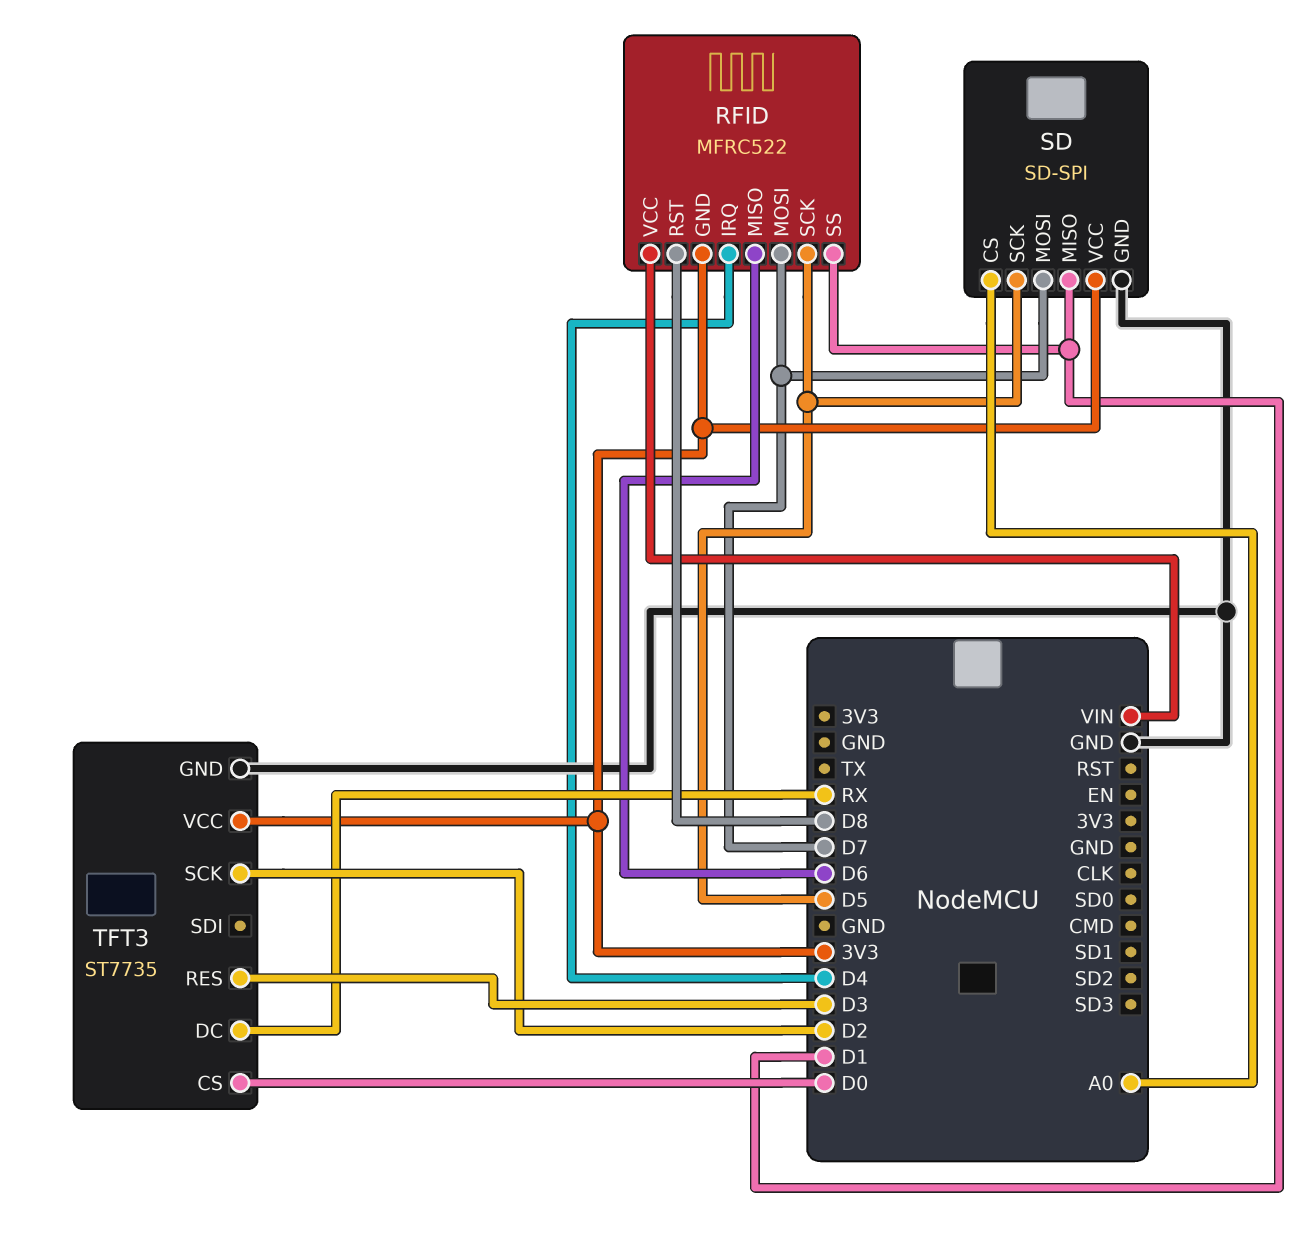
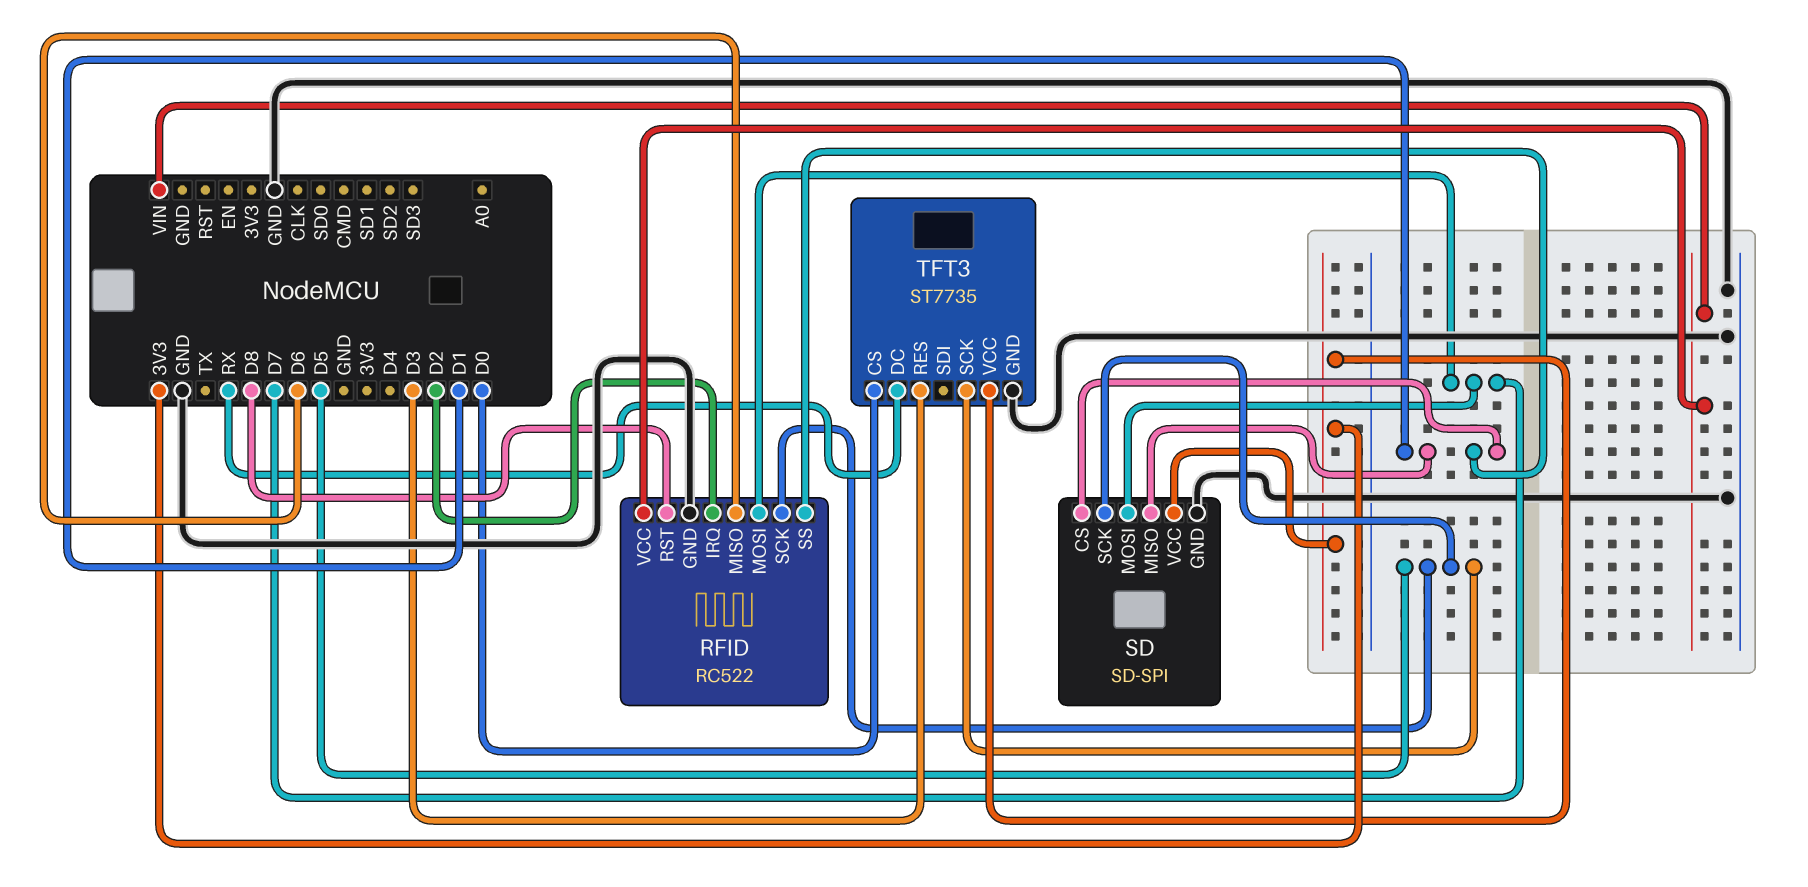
RFID: MFRC522 -> RC522
RFID pin GND: 3V3 -> GND
RFID pin IRQ: D4 -> D2
SD pin CS: A0 -> D1
TFT3 pin SCK: D2 -> D5

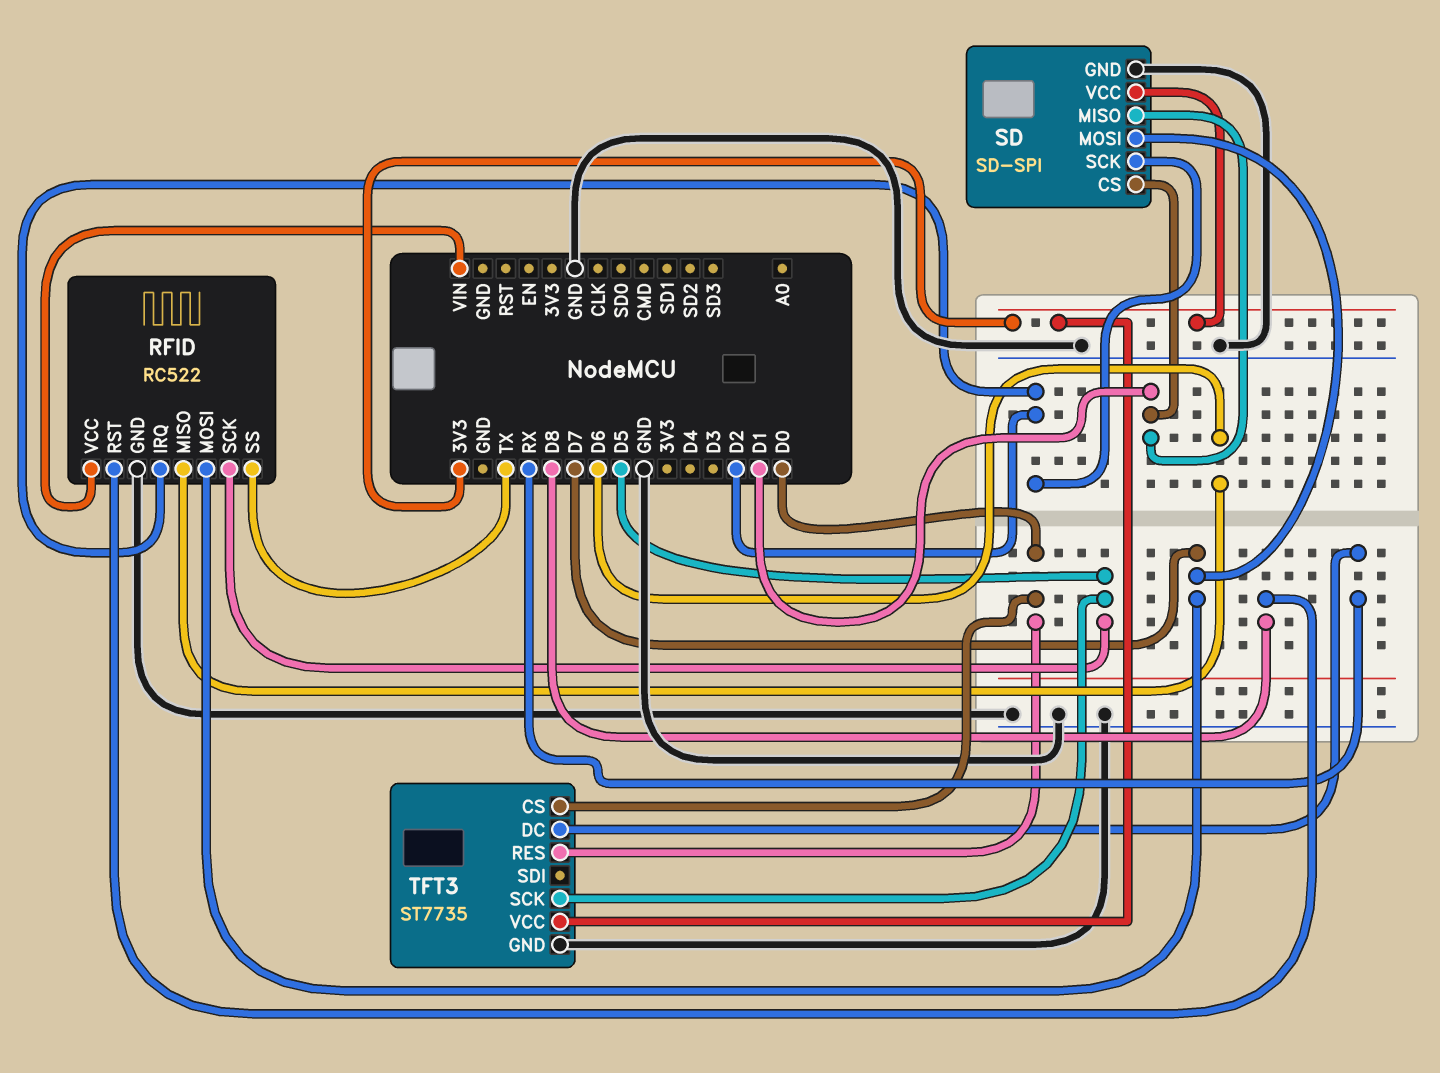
RFID pin SS: D1 -> TX
SD pin SCK: D5 -> D2
TFT3 pin RES: D3 -> D0

